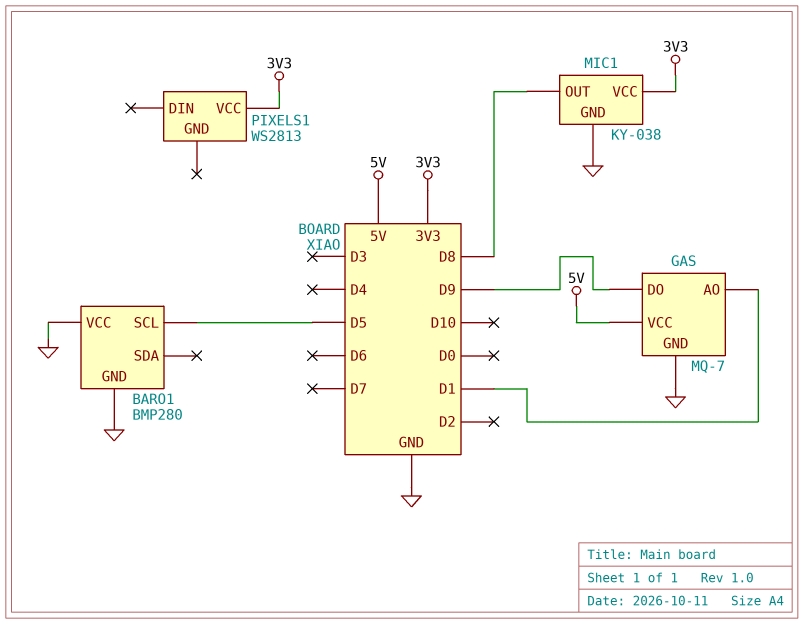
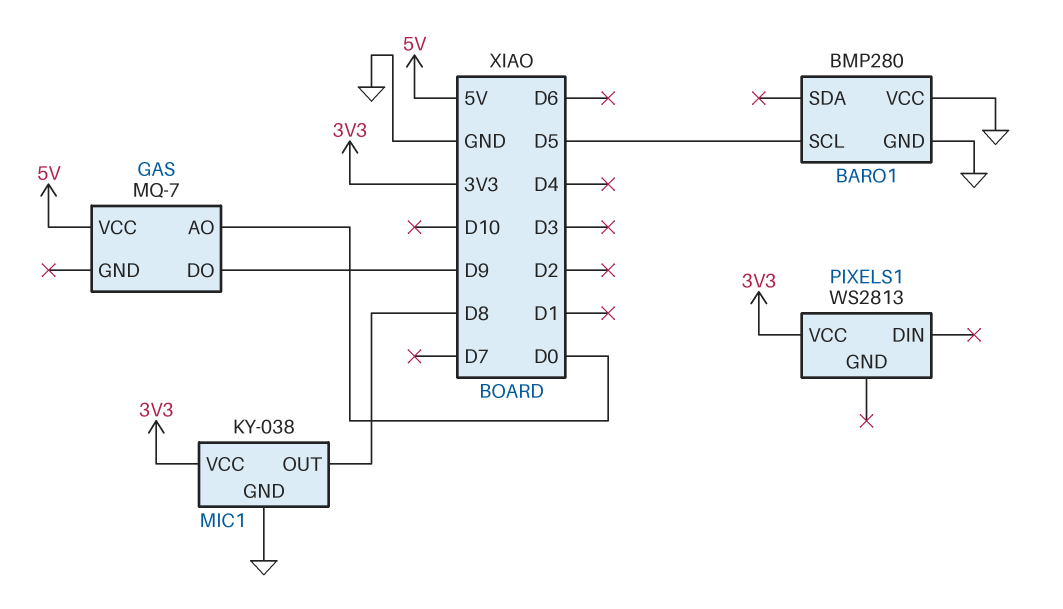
GAS pin AO: D1 -> D0
GAS pin GND: GND -> none

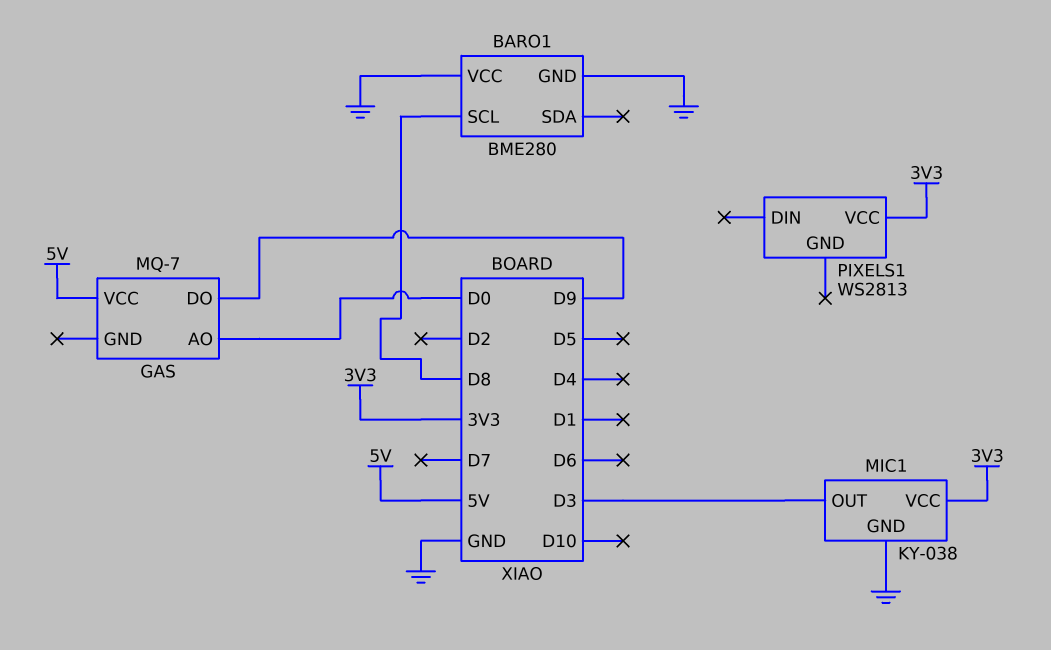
BARO1: BMP280 -> BME280
BARO1 pin SCL: D5 -> D8
MIC1 pin OUT: D8 -> D3

